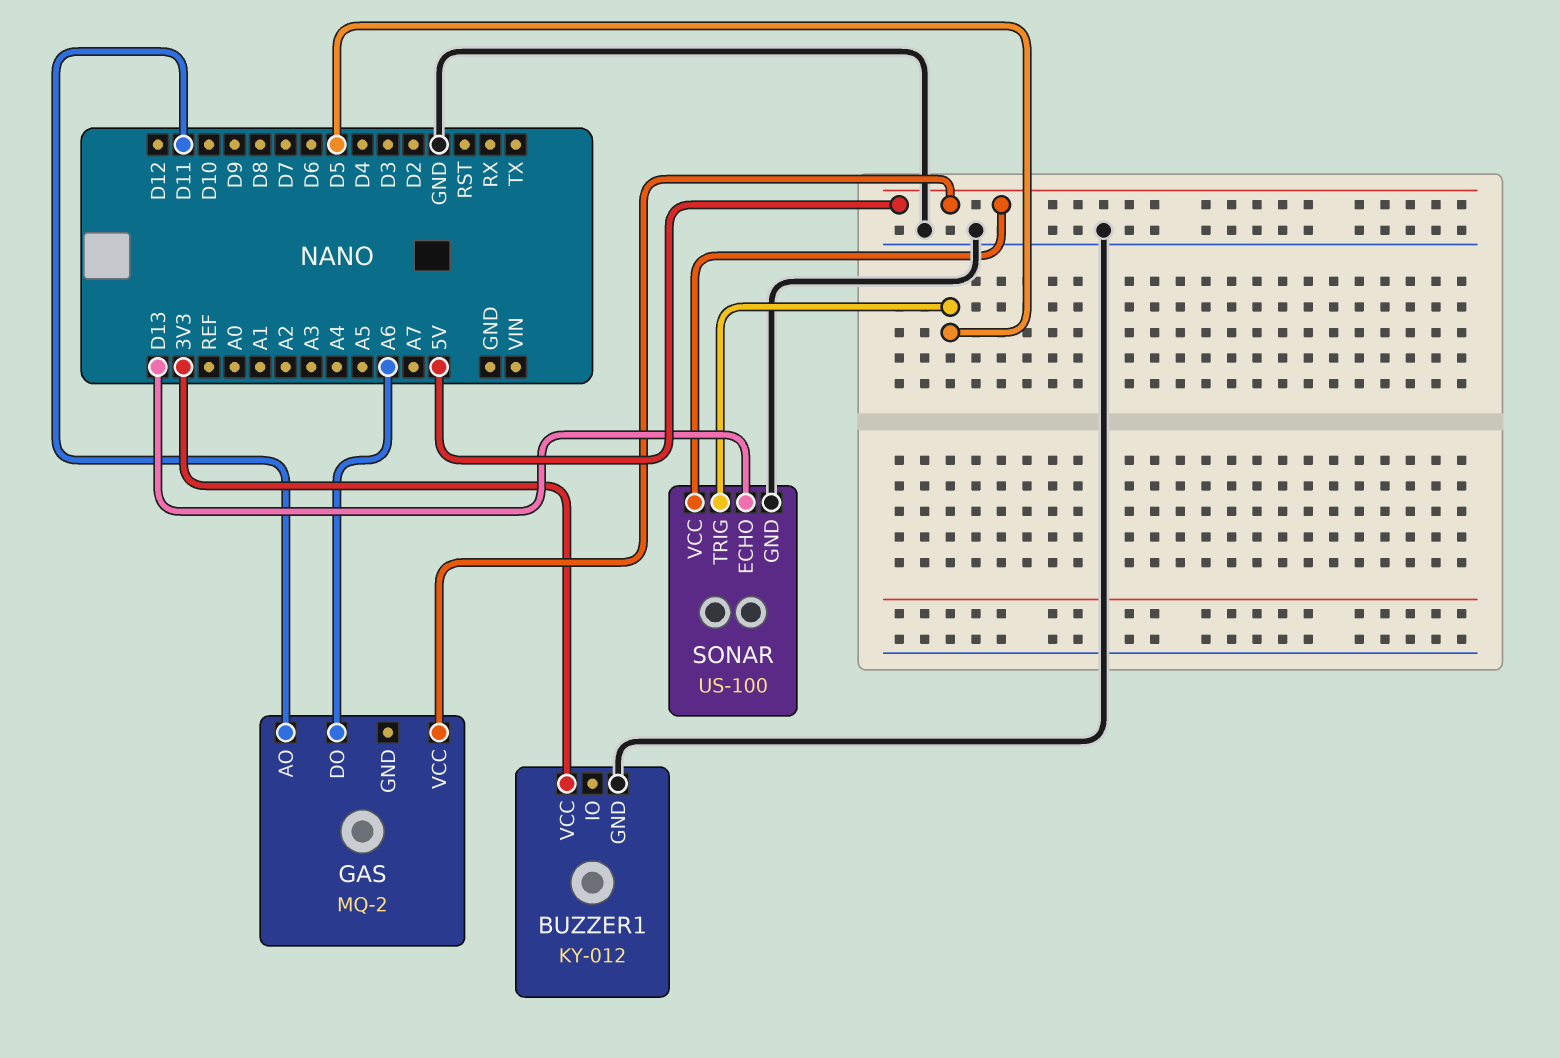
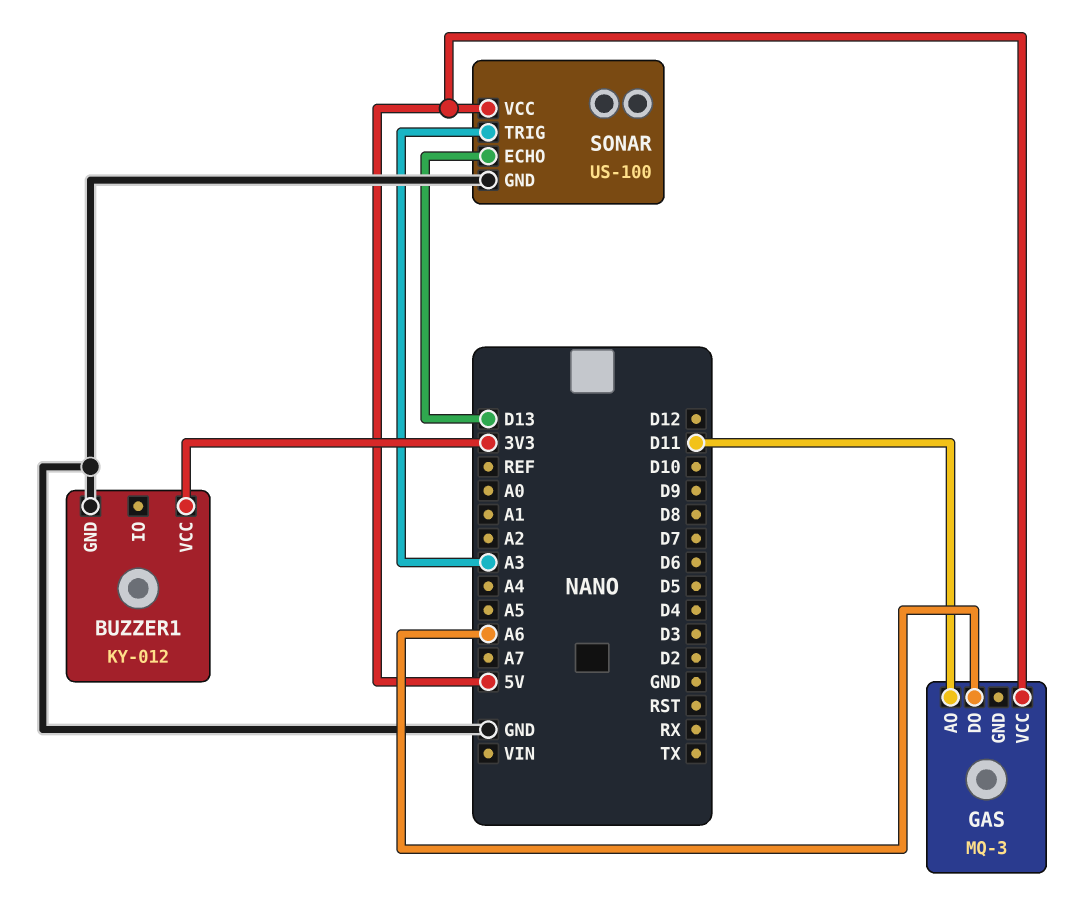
GAS: MQ-2 -> MQ-3
SONAR pin TRIG: D5 -> A3

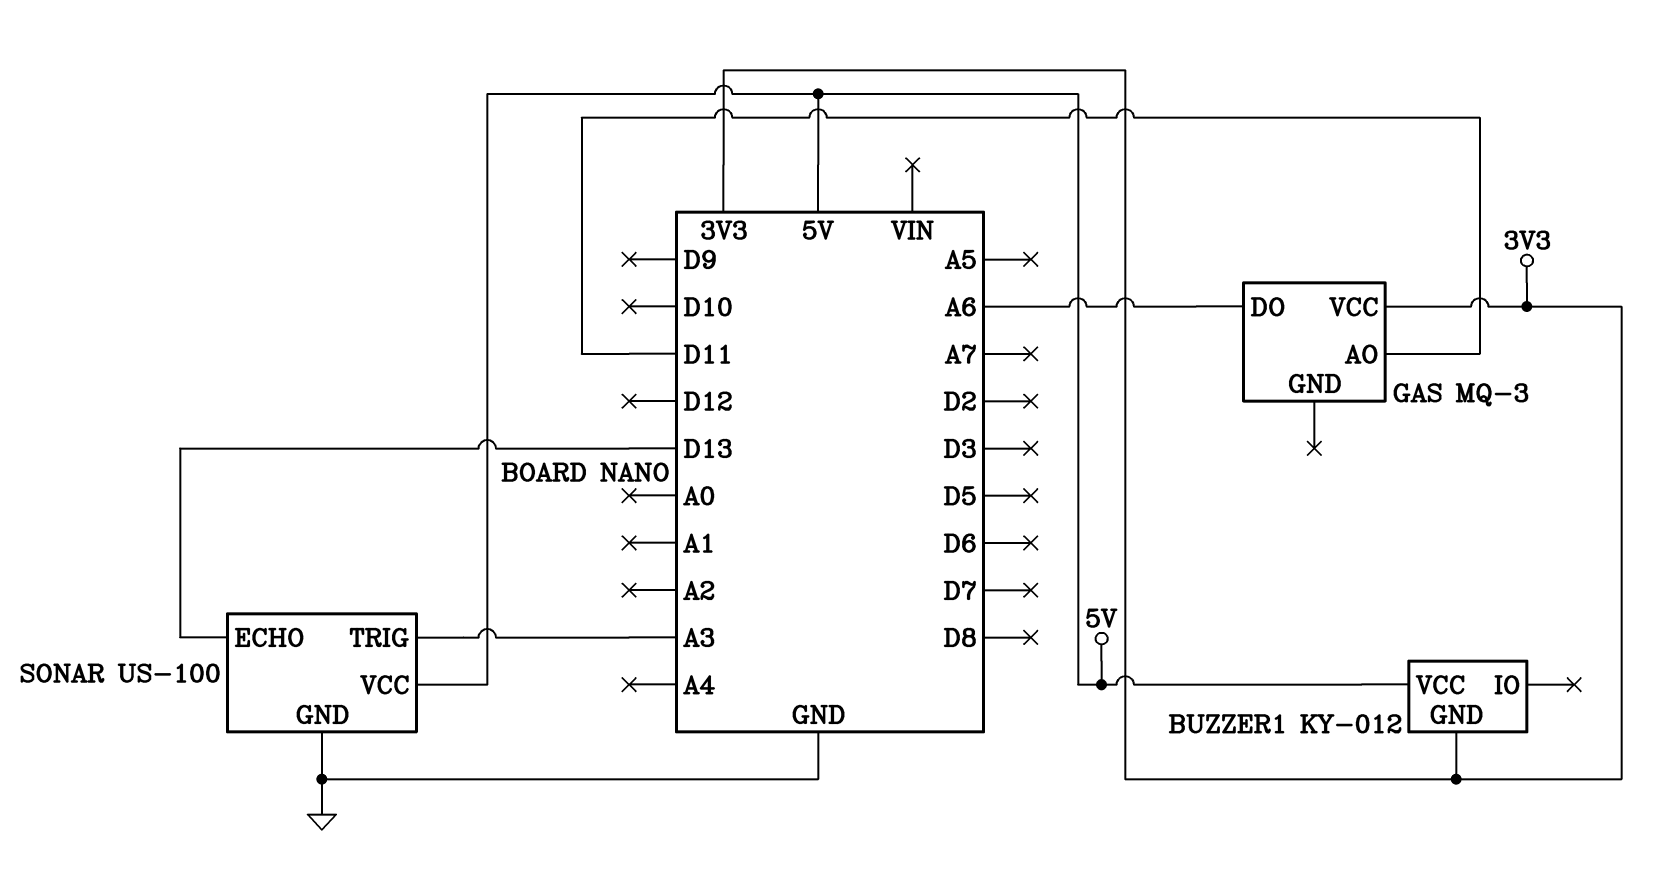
BUZZER1 pin GND: GND -> 3V3
BUZZER1 pin VCC: 3V3 -> 5V
GAS pin VCC: 5V -> 3V3

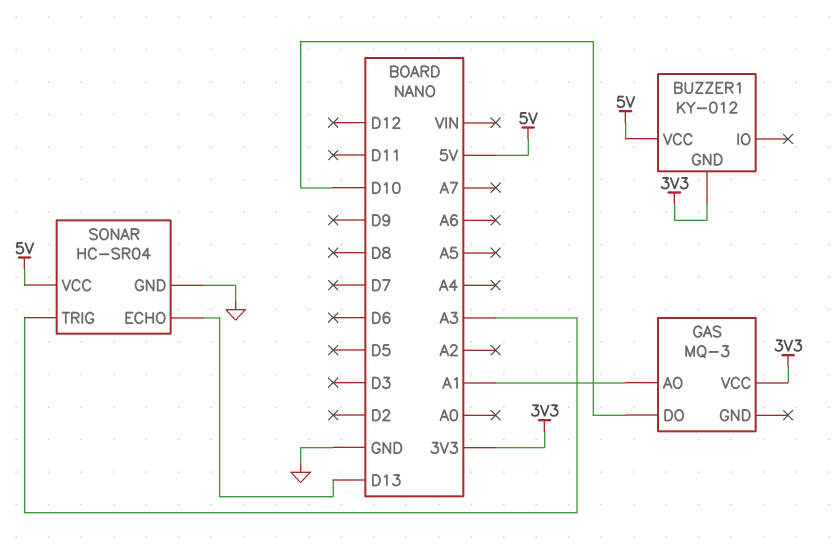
GAS pin AO: D11 -> A1
GAS pin DO: A6 -> D10
SONAR: US-100 -> HC-SR04

